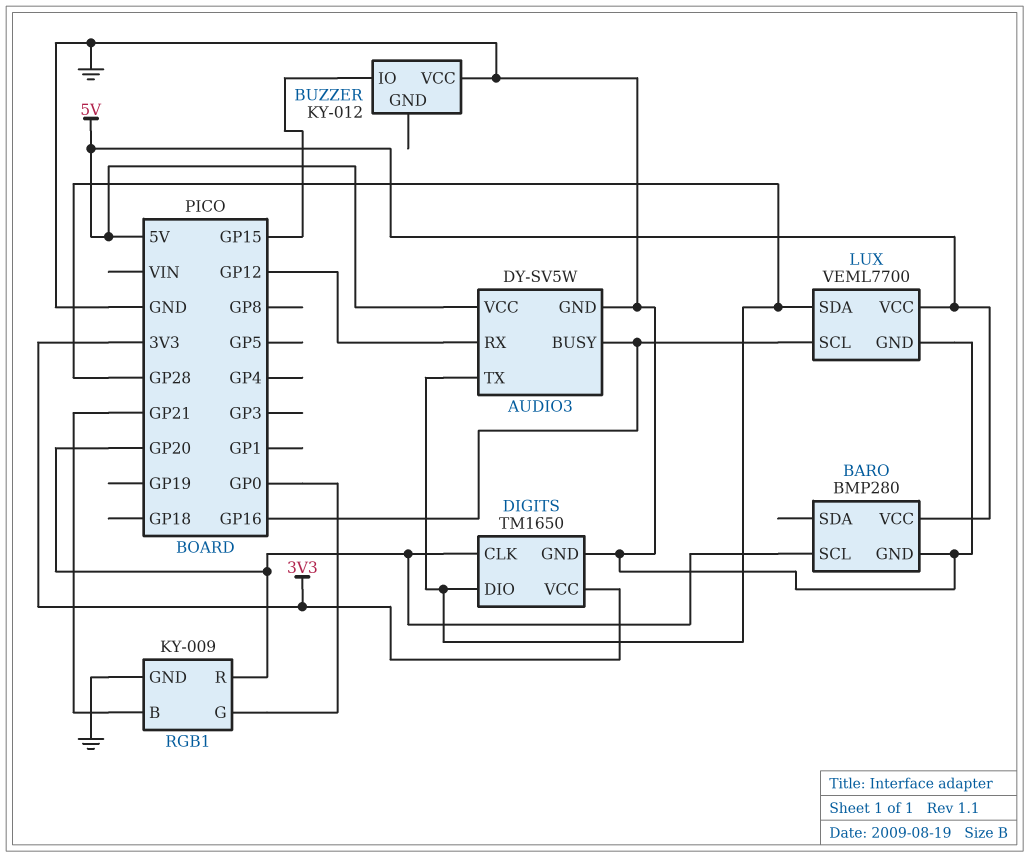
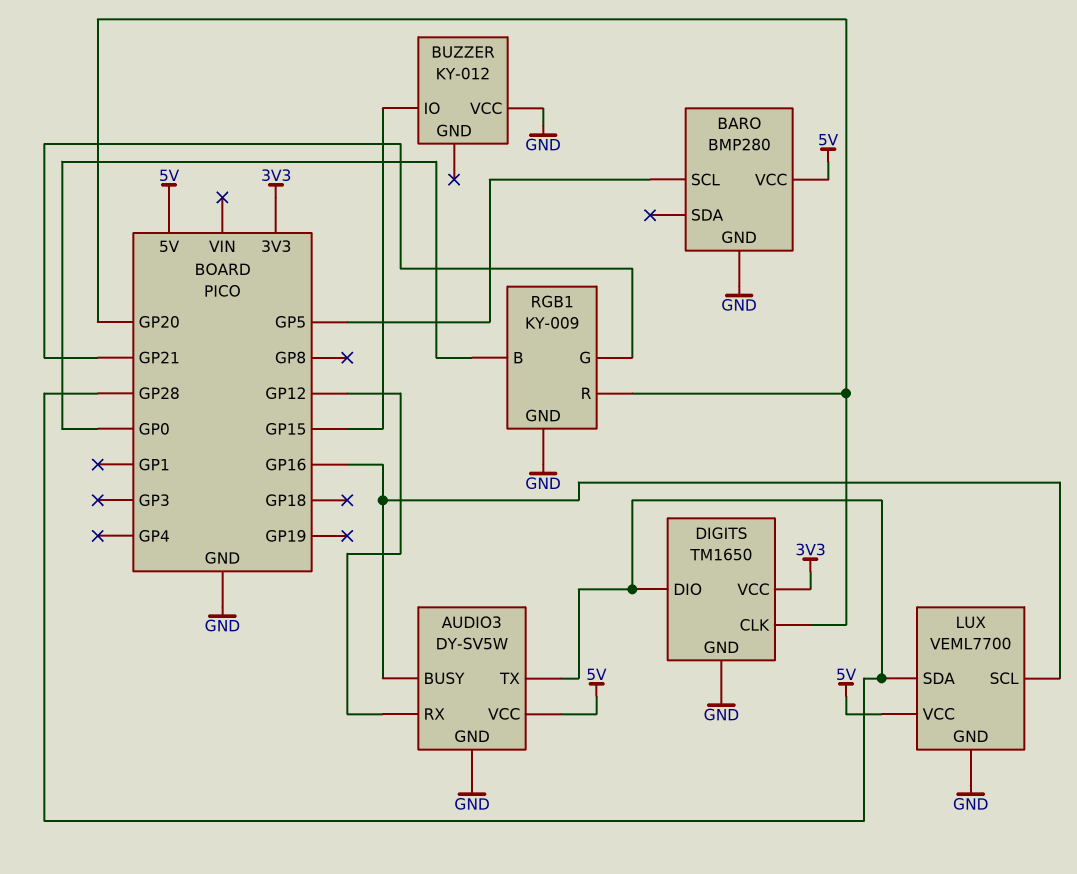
BARO pin SCL: GP20 -> GP5
RGB1 pin B: GP21 -> GP0
RGB1 pin G: GP0 -> GP21

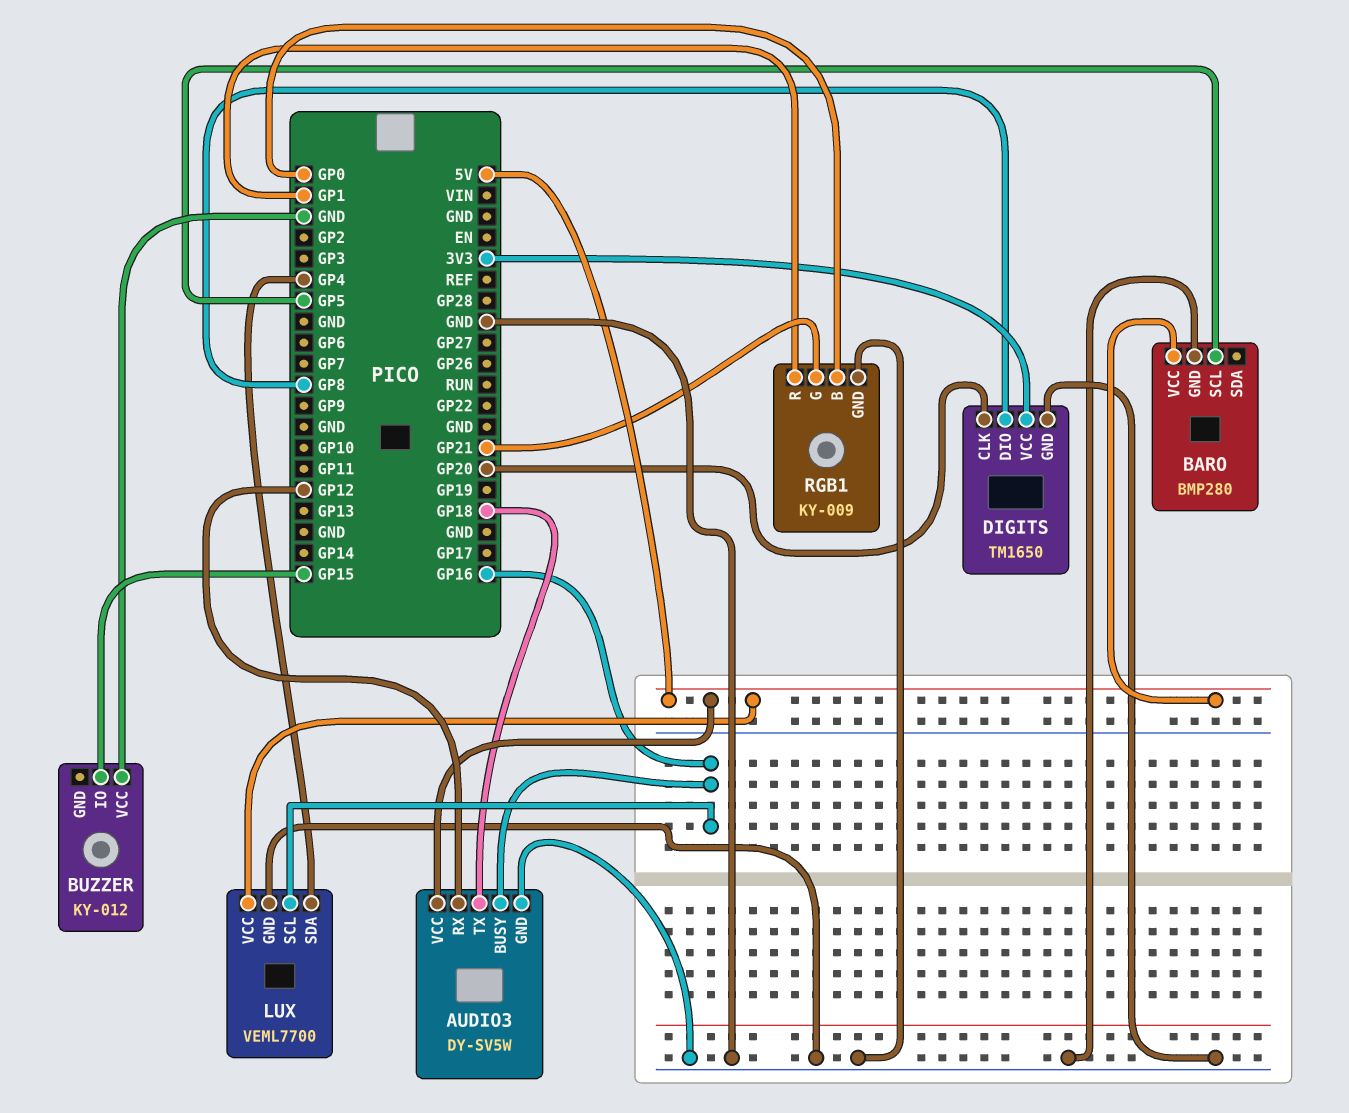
AUDIO3 pin TX: GP28 -> GP18
DIGITS pin DIO: GP28 -> GP8
LUX pin SDA: GP28 -> GP4
RGB1 pin R: GP20 -> GP1

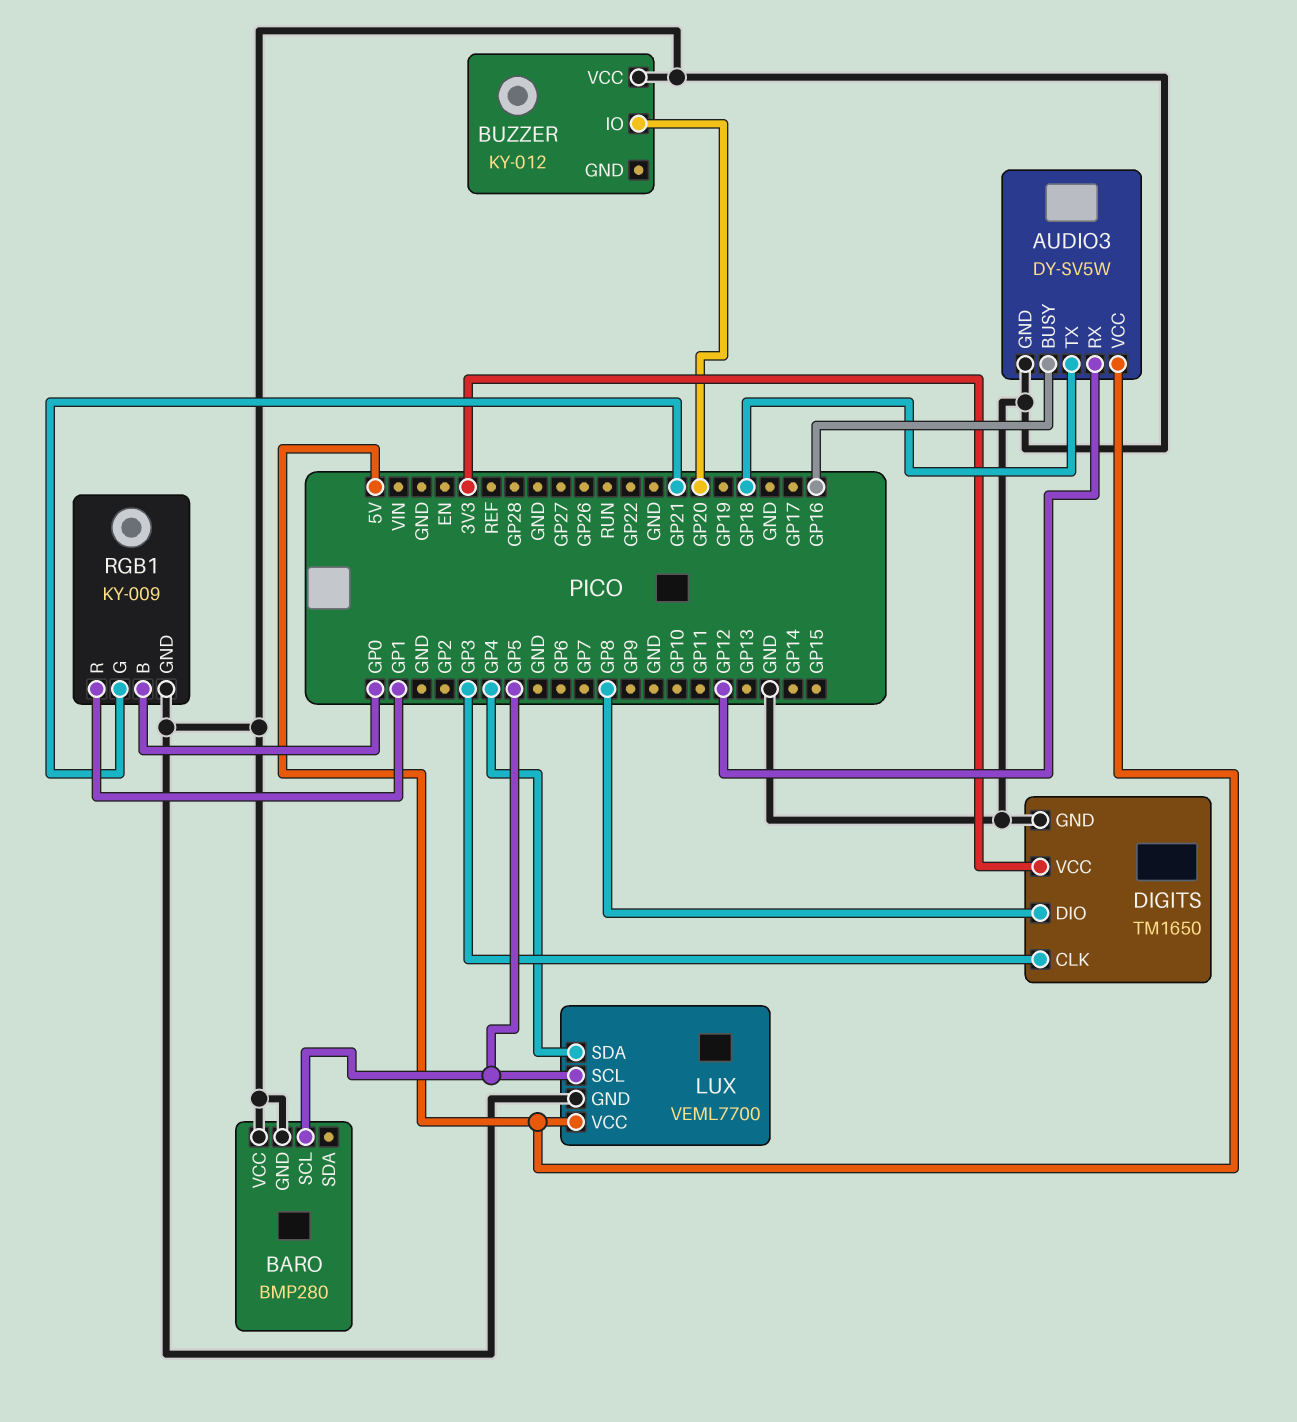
BARO pin VCC: 5V -> GND
BUZZER pin IO: GP15 -> GP20
DIGITS pin CLK: GP20 -> GP3
LUX pin SCL: GP16 -> GP5

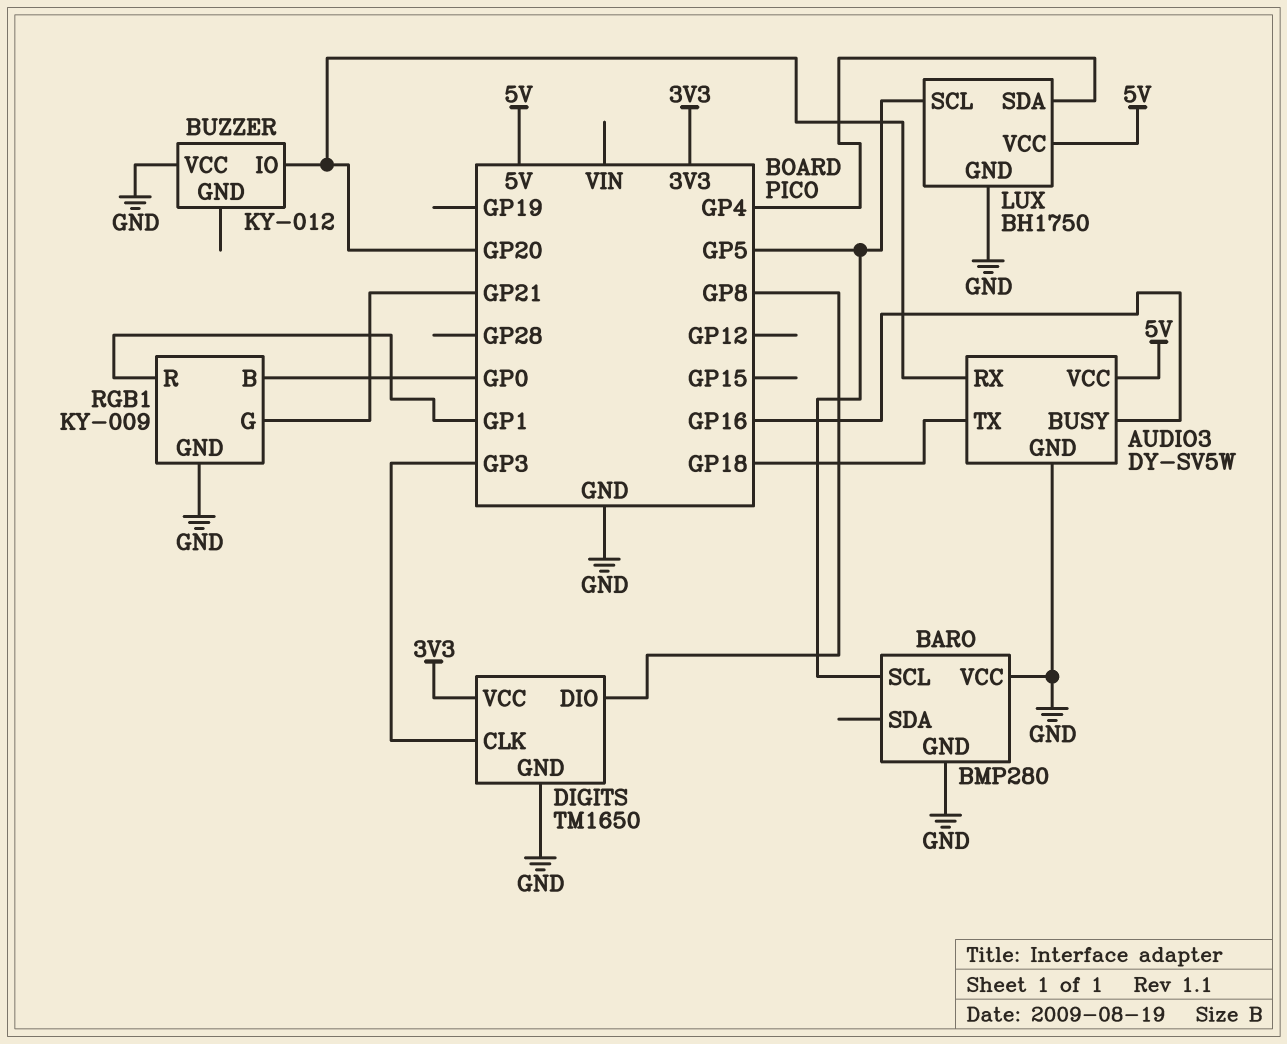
AUDIO3 pin RX: GP12 -> GP20
LUX: VEML7700 -> BH1750

